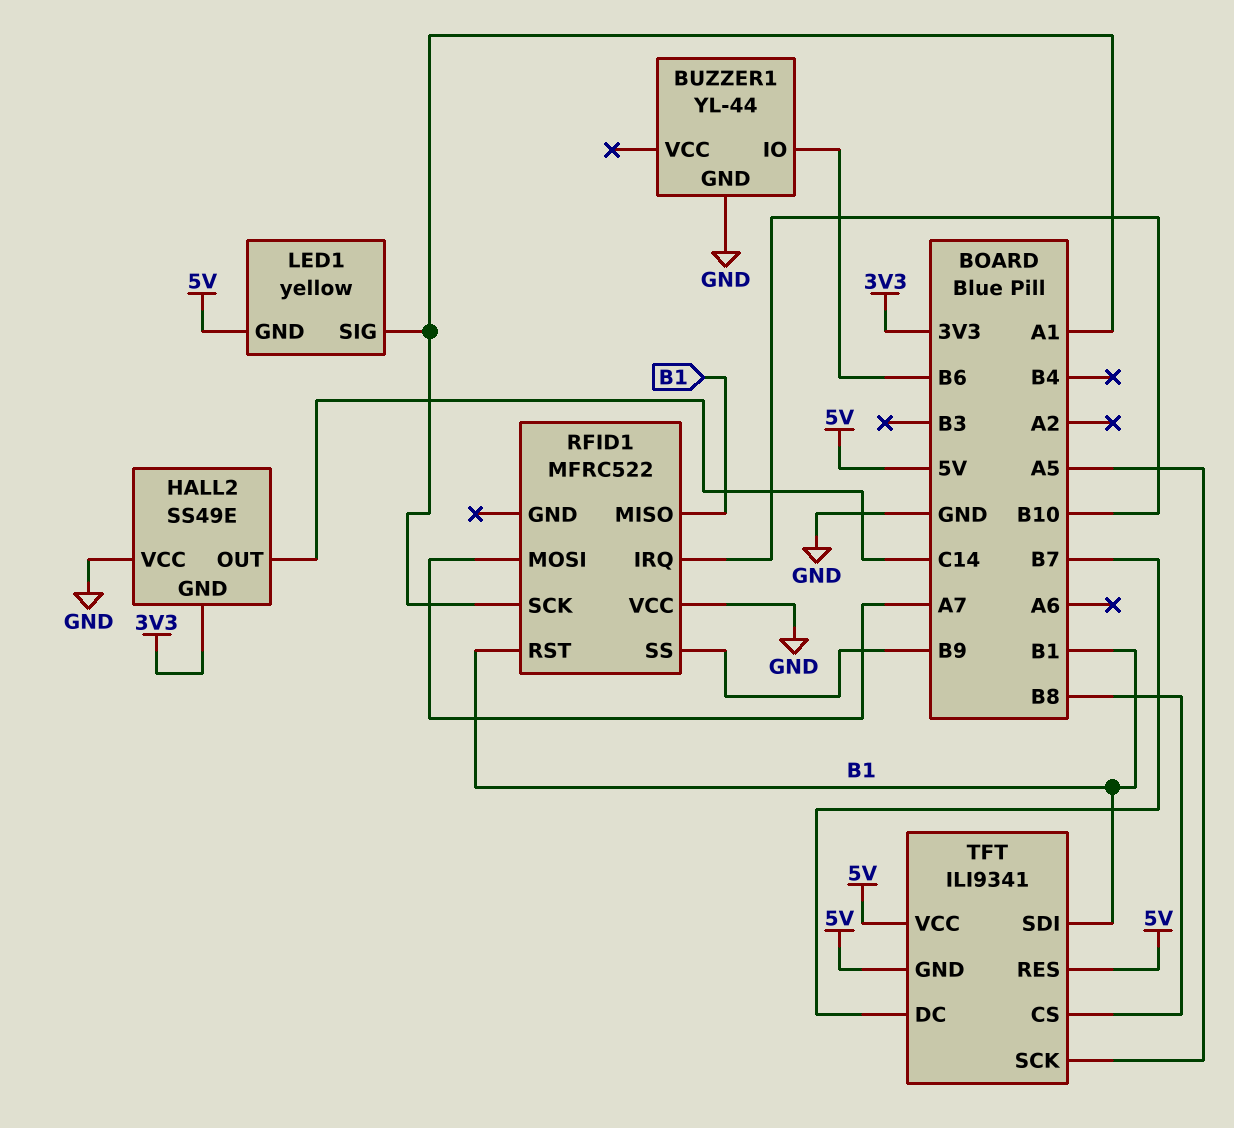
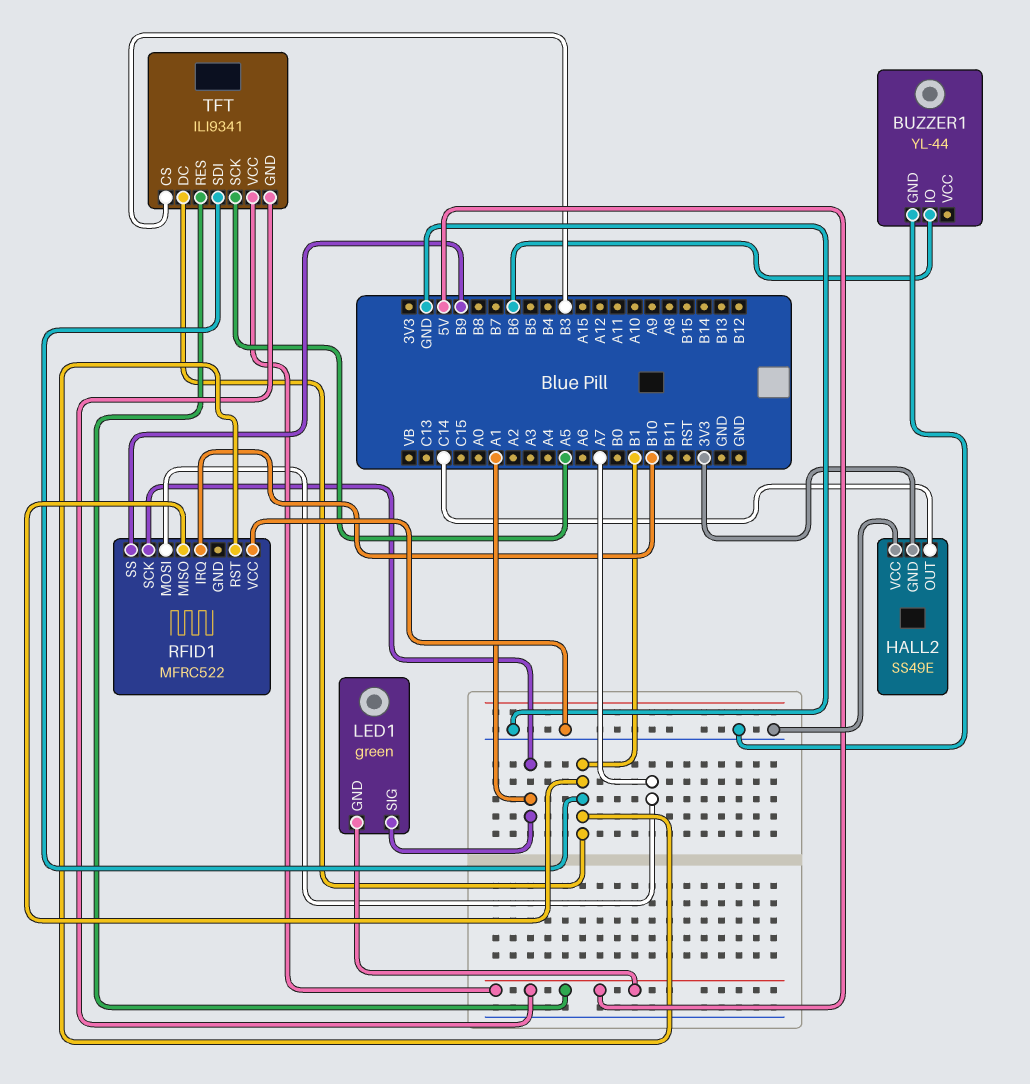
LED1: yellow -> green
TFT pin CS: B8 -> B3
TFT pin DC: B7 -> B1

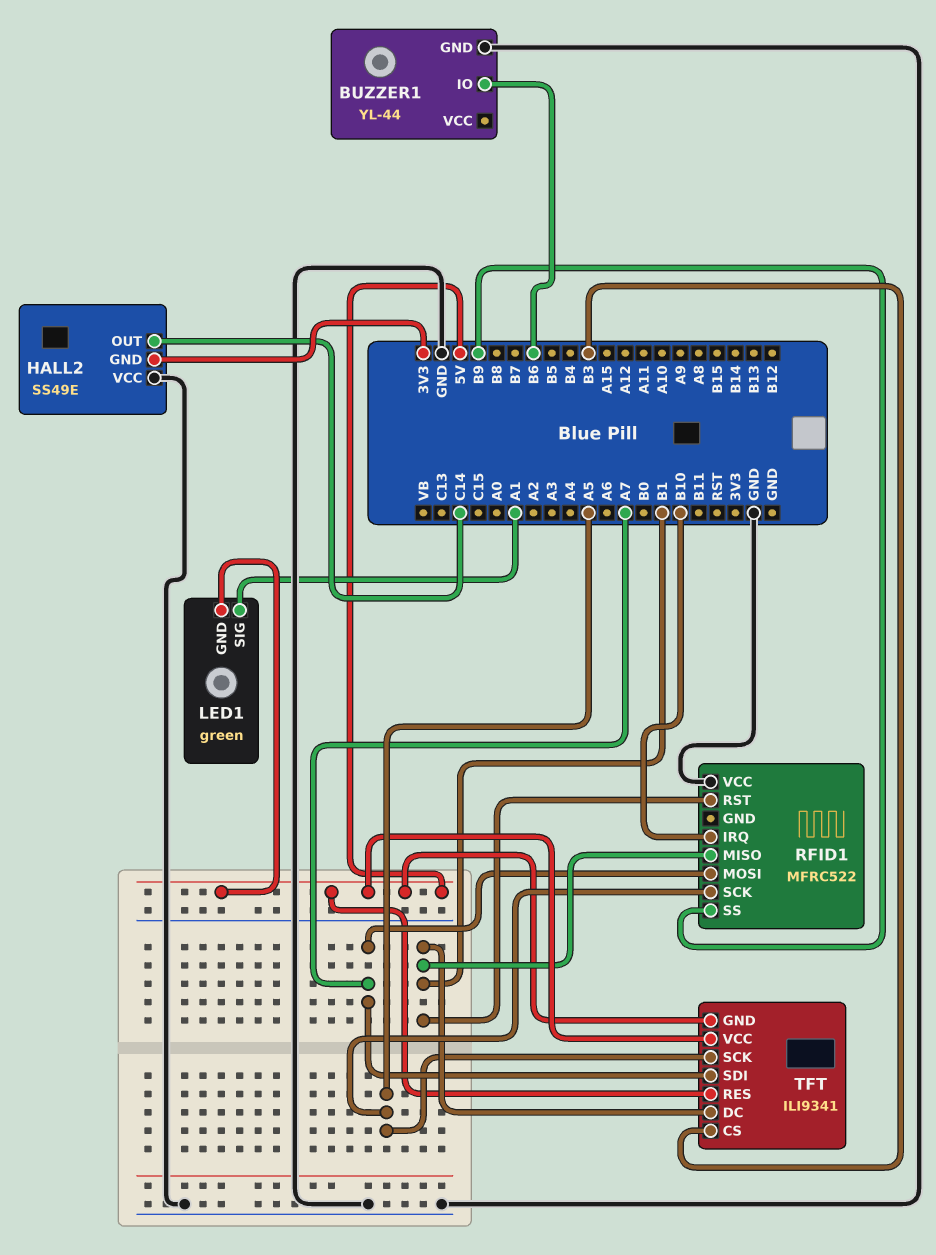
RFID1 pin SCK: A1 -> A5
TFT pin SDI: B1 -> A7

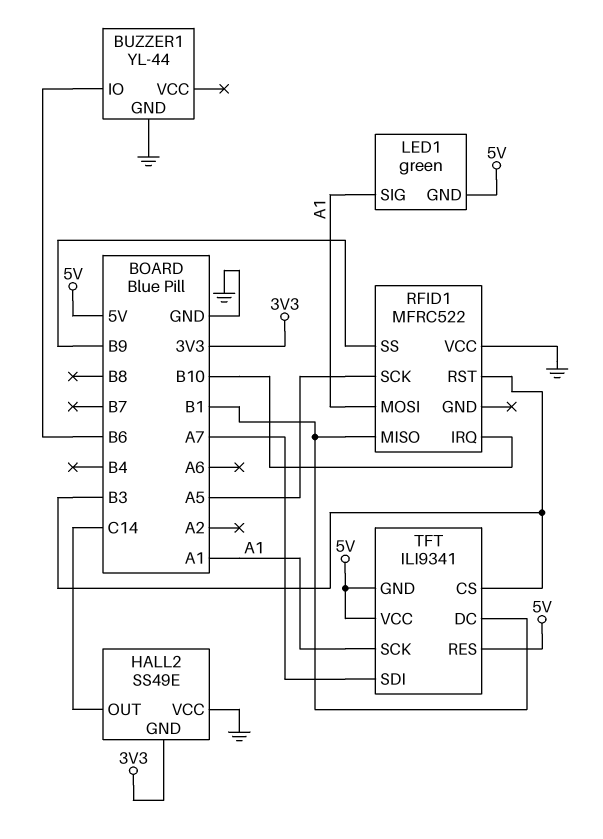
RFID1 pin MOSI: A7 -> A1
RFID1 pin RST: B1 -> B3
TFT pin SCK: A5 -> A1

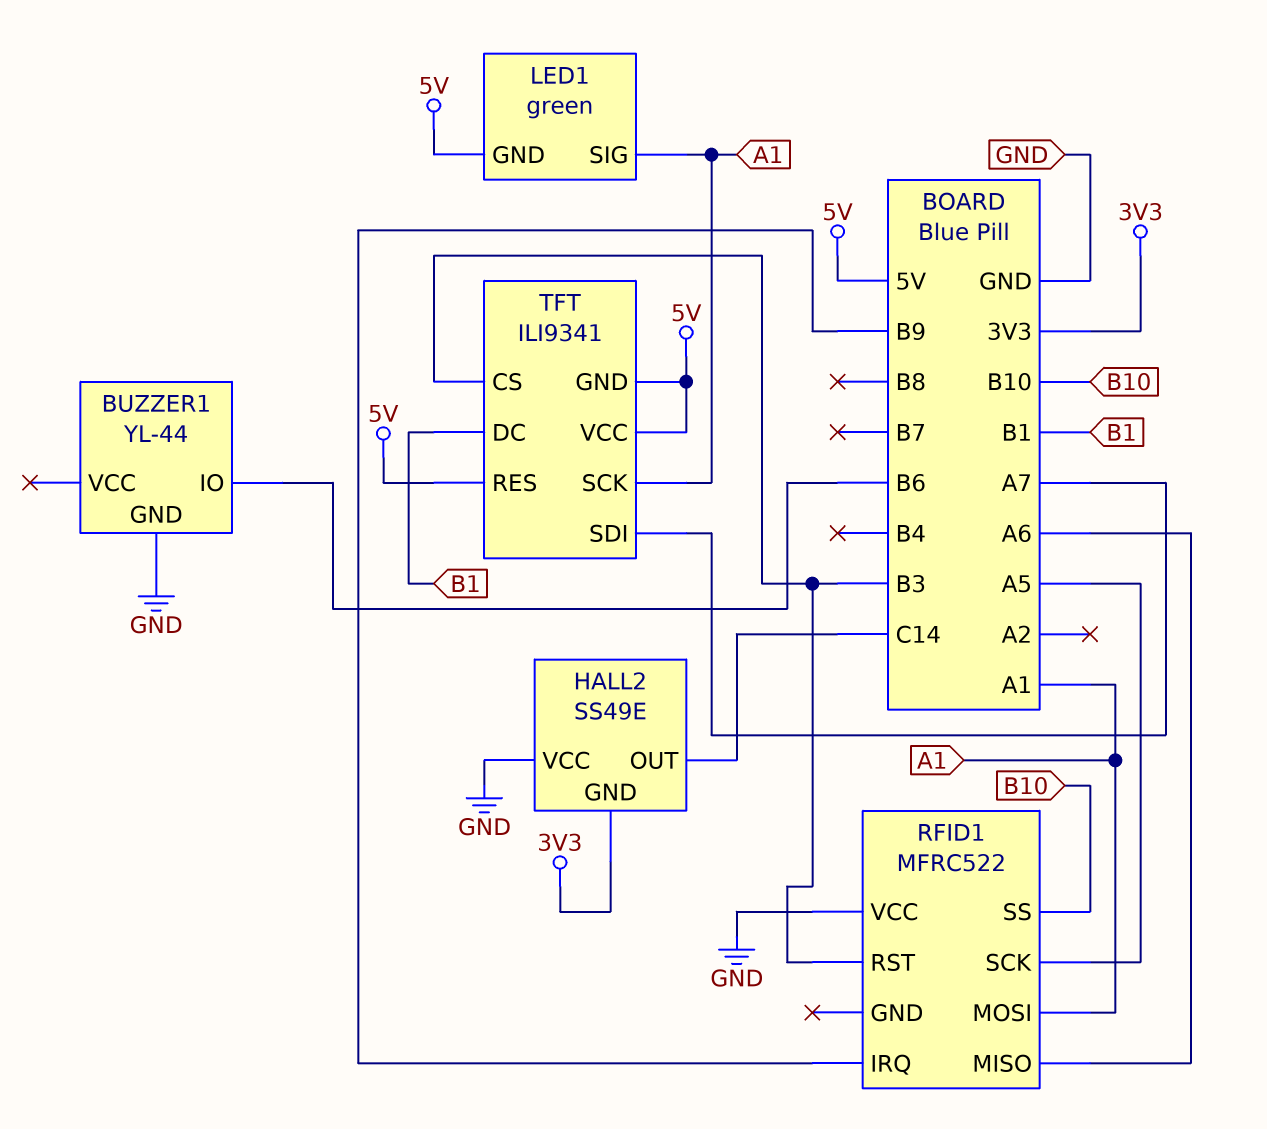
RFID1 pin IRQ: B10 -> B9
RFID1 pin MISO: B1 -> A6
RFID1 pin SS: B9 -> B10

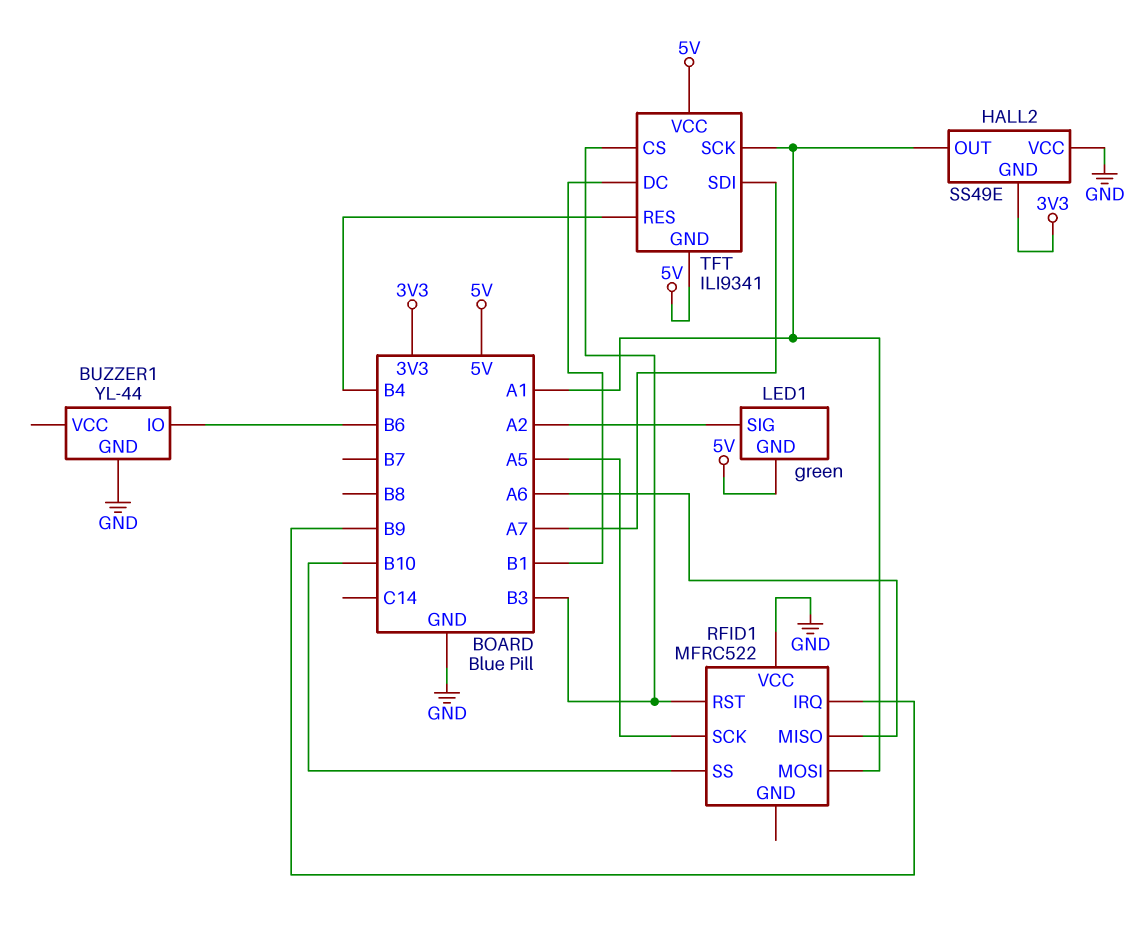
HALL2 pin OUT: C14 -> A1
LED1 pin SIG: A1 -> A2
TFT pin RES: 5V -> B4

